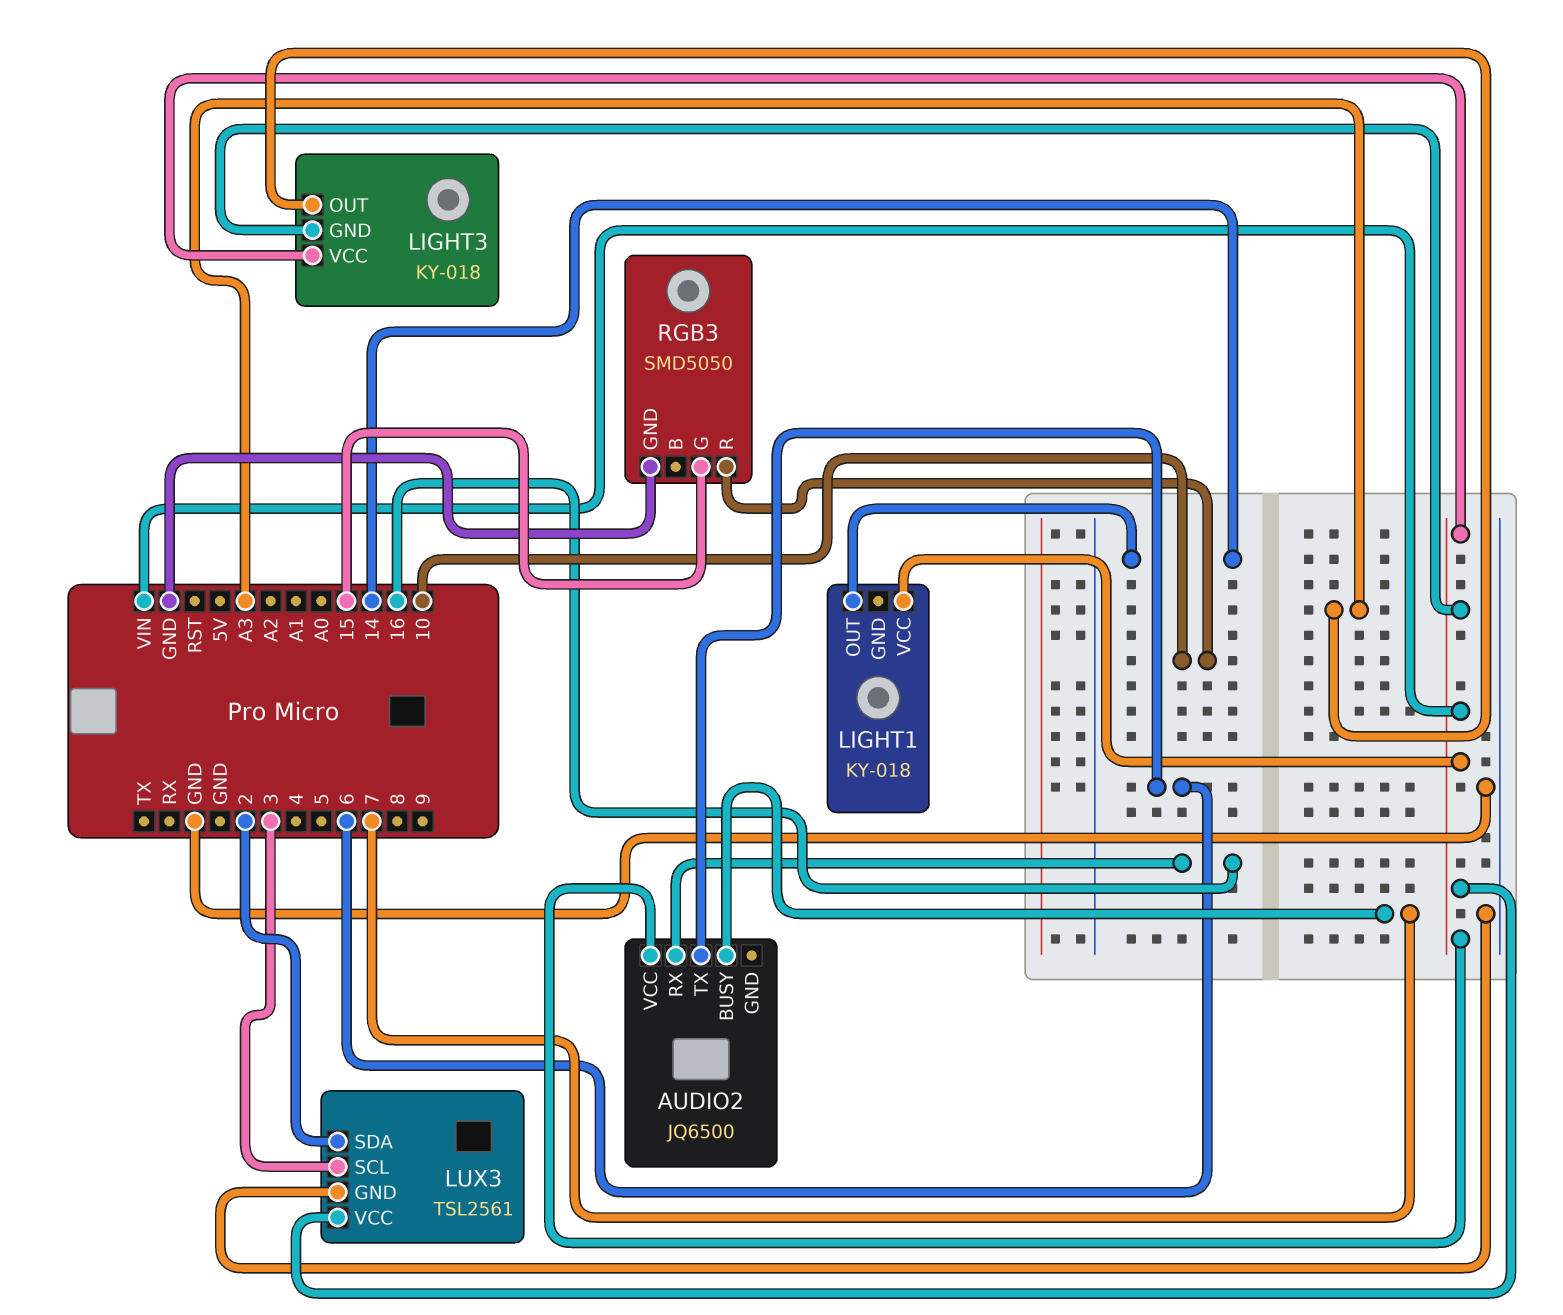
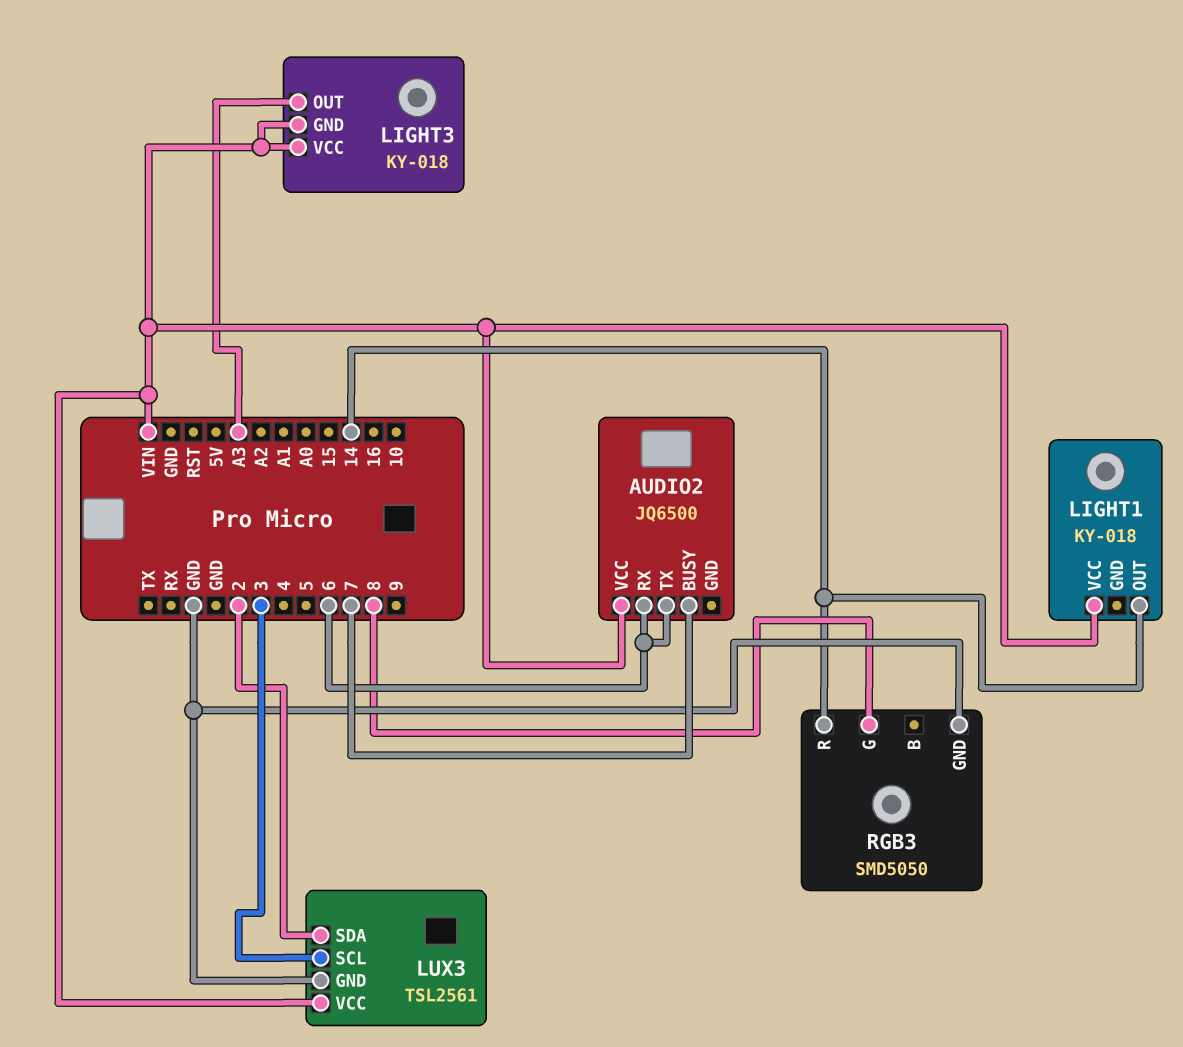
AUDIO2 pin RX: 16 -> 6
RGB3 pin G: 15 -> 8
RGB3 pin R: 10 -> 14

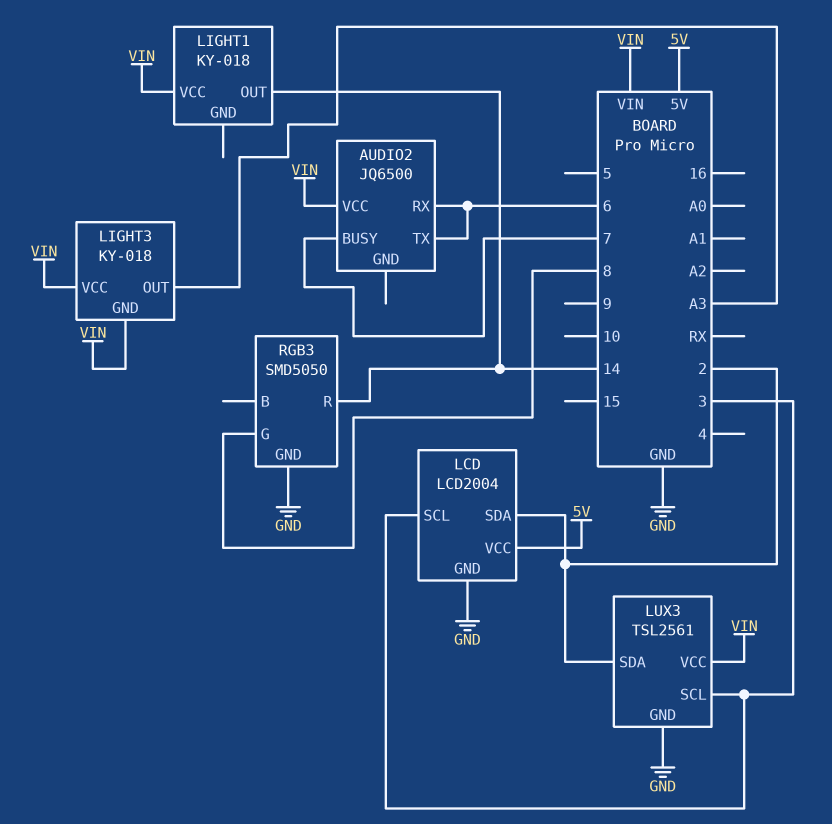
LCD: none -> LCD2004
LCD pin GND: none -> GND
LCD pin SCL: none -> 3
LCD pin SDA: none -> 2
LCD pin VCC: none -> 5V

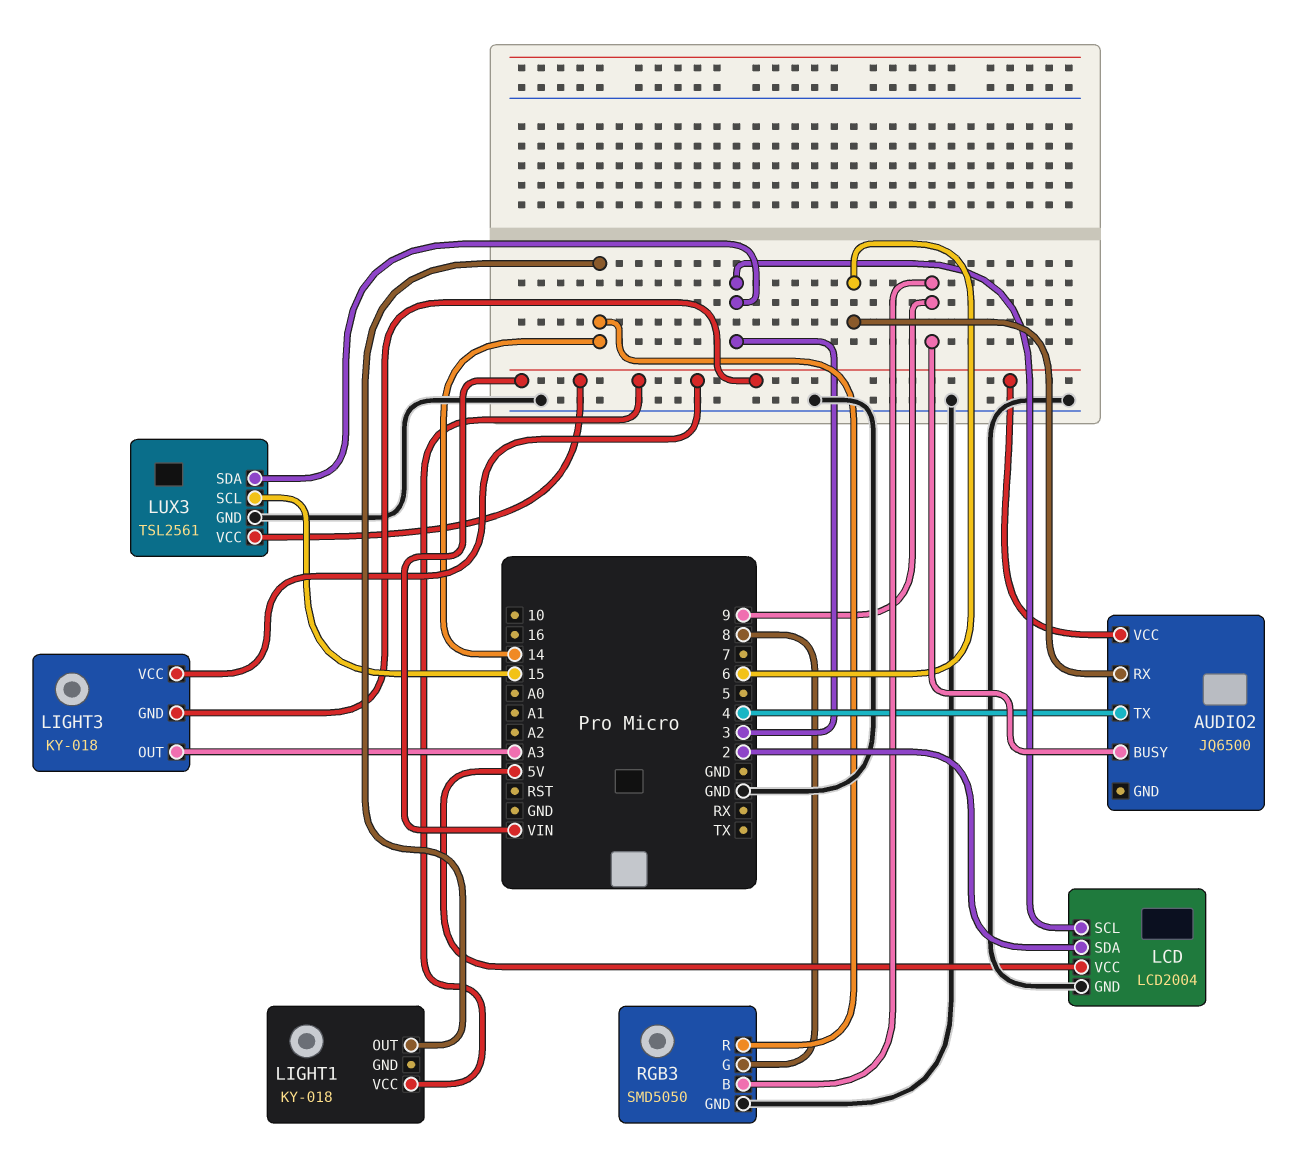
AUDIO2 pin BUSY: 7 -> 9
AUDIO2 pin TX: 6 -> 4
LUX3 pin SCL: 3 -> 15
LUX3 pin SDA: 2 -> 3
RGB3 pin B: none -> 9

